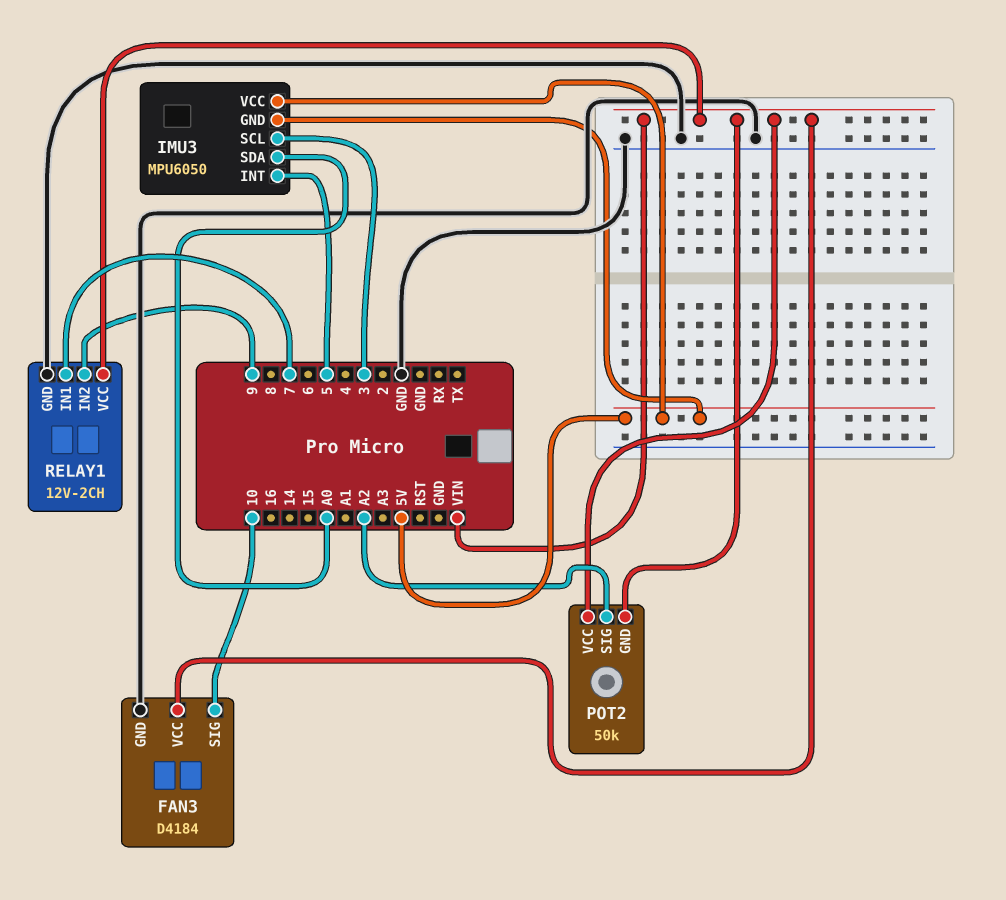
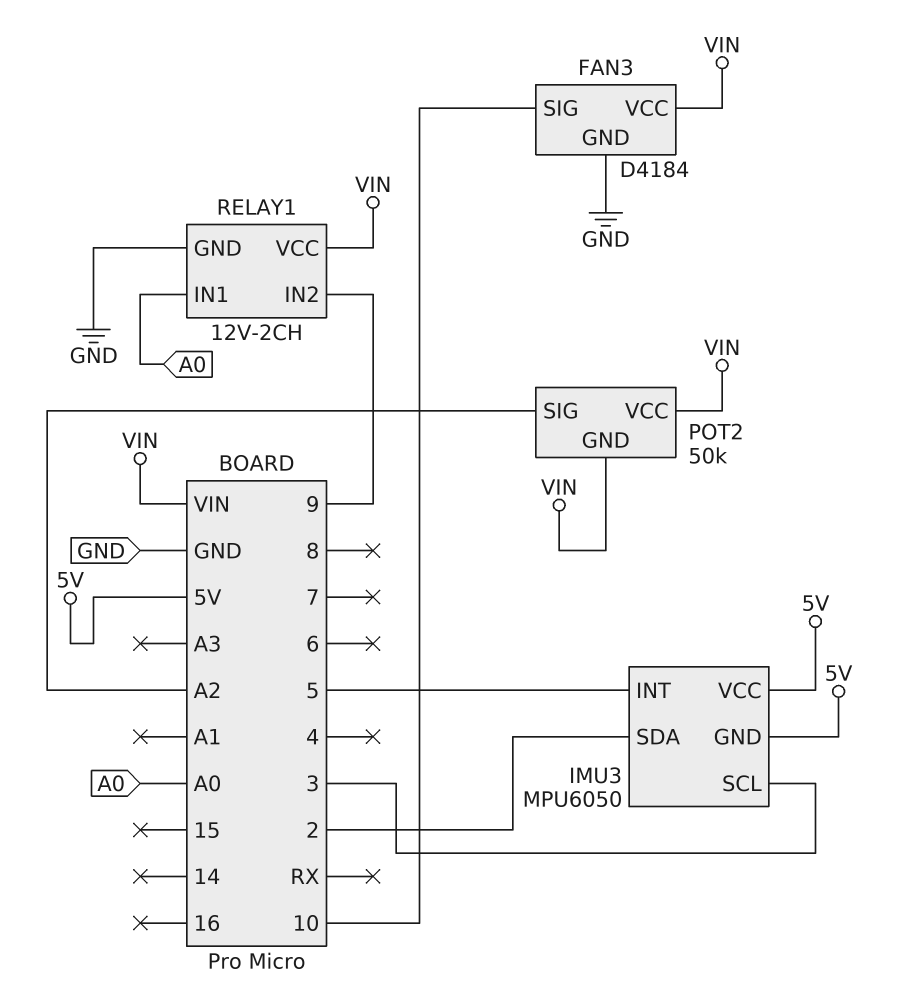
IMU3 pin SDA: A0 -> 2
RELAY1 pin IN1: 7 -> A0

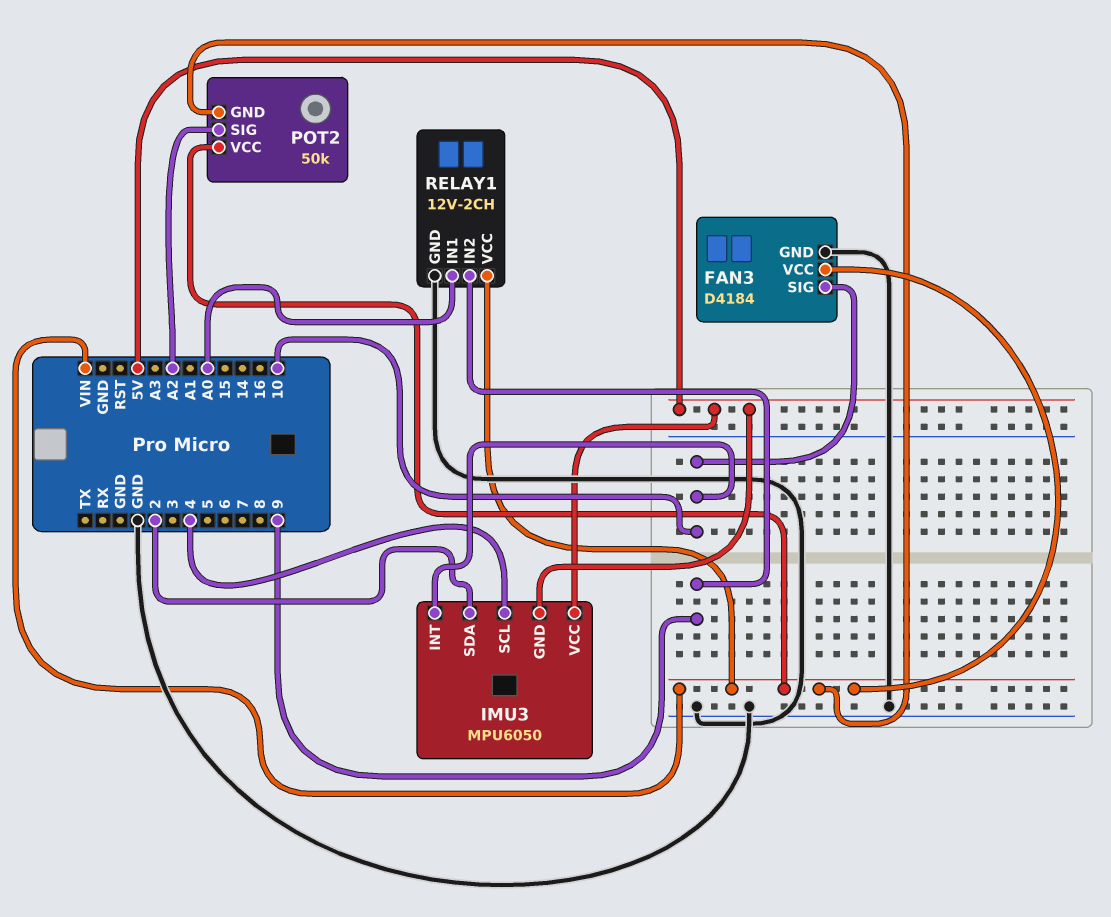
IMU3 pin INT: 5 -> 10
IMU3 pin SCL: 3 -> 4

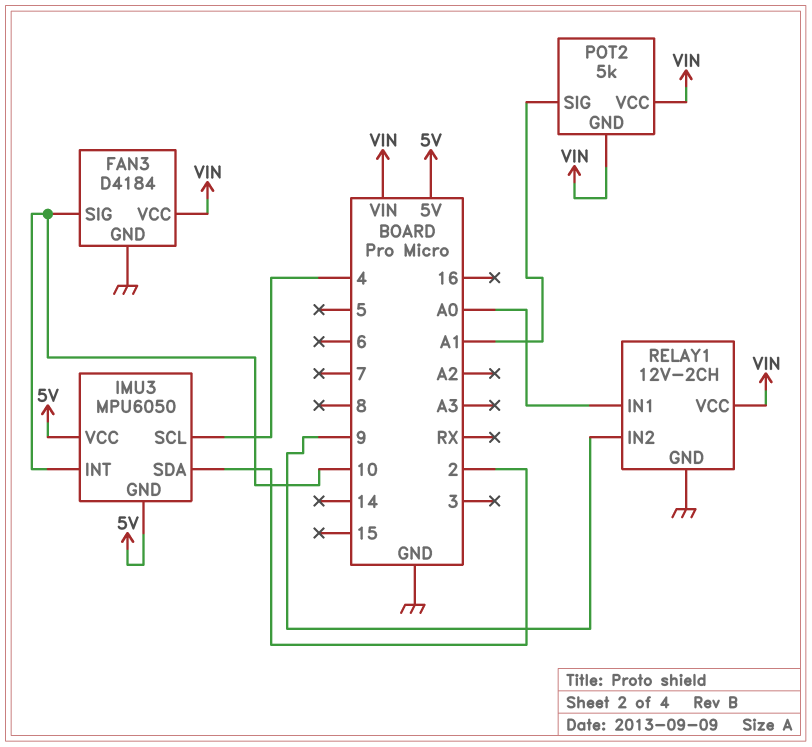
POT2: 50k -> 5k
POT2 pin SIG: A2 -> A1

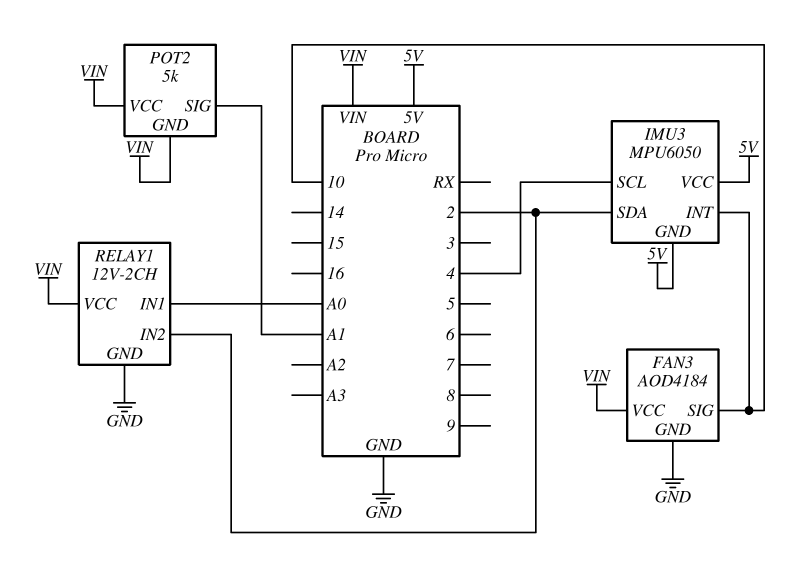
FAN3: D4184 -> AOD4184
RELAY1 pin IN2: 9 -> 2

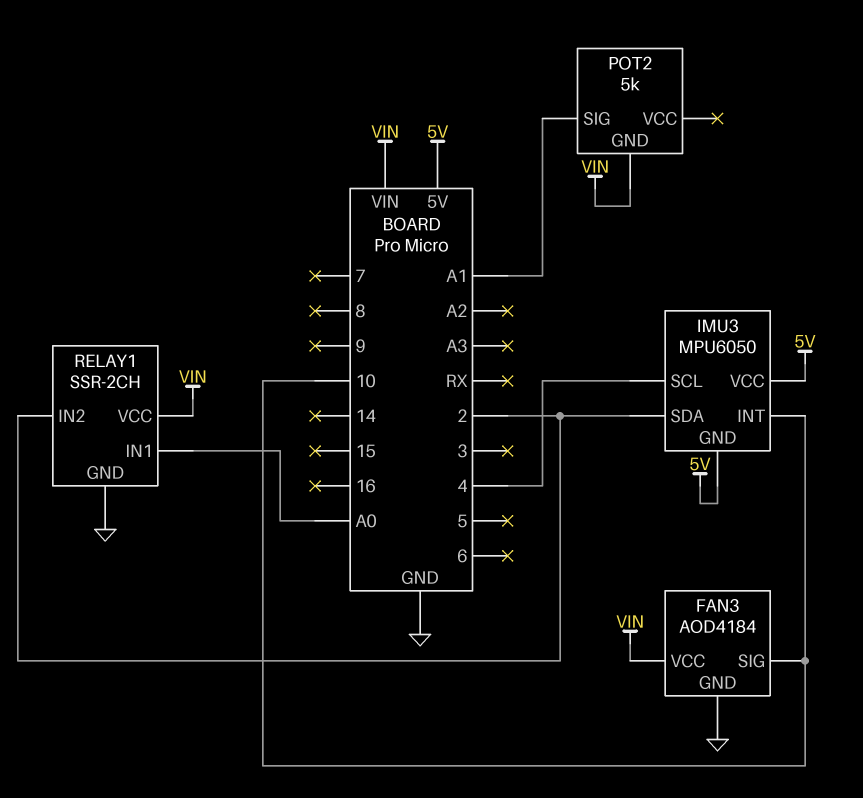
POT2 pin VCC: VIN -> none
RELAY1: 12V-2CH -> SSR-2CH

